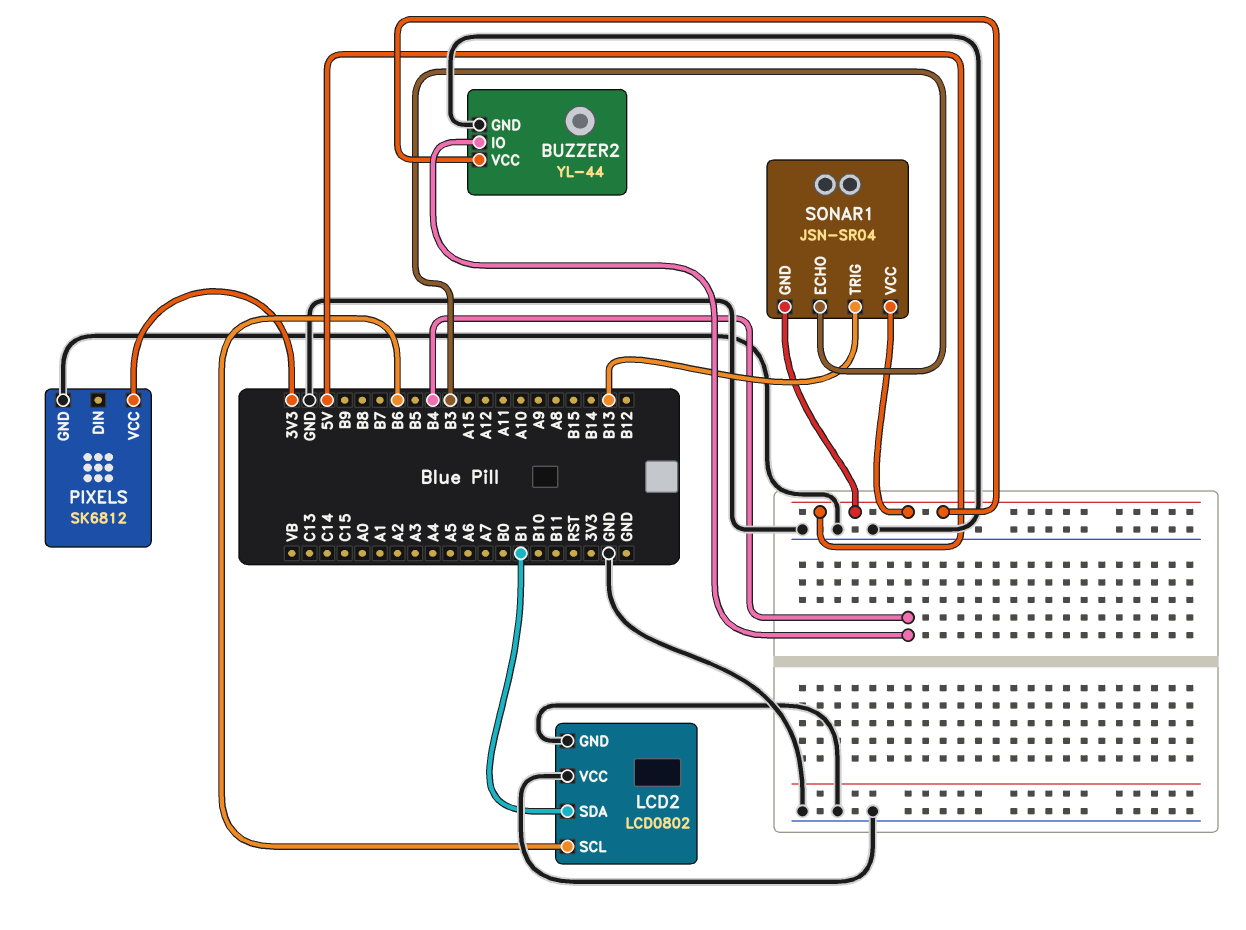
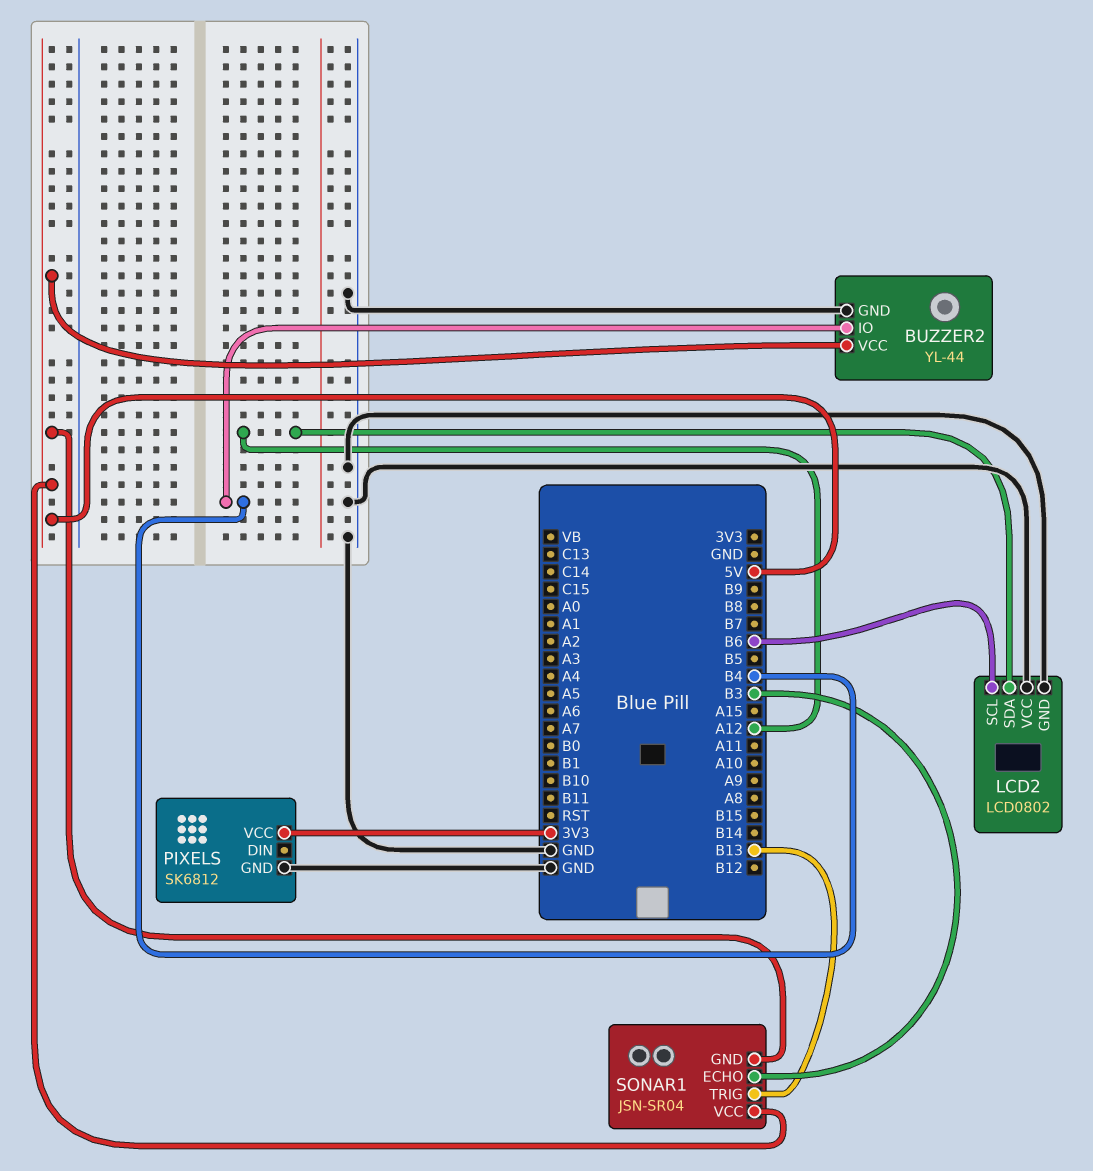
LCD2 pin SDA: B1 -> A12

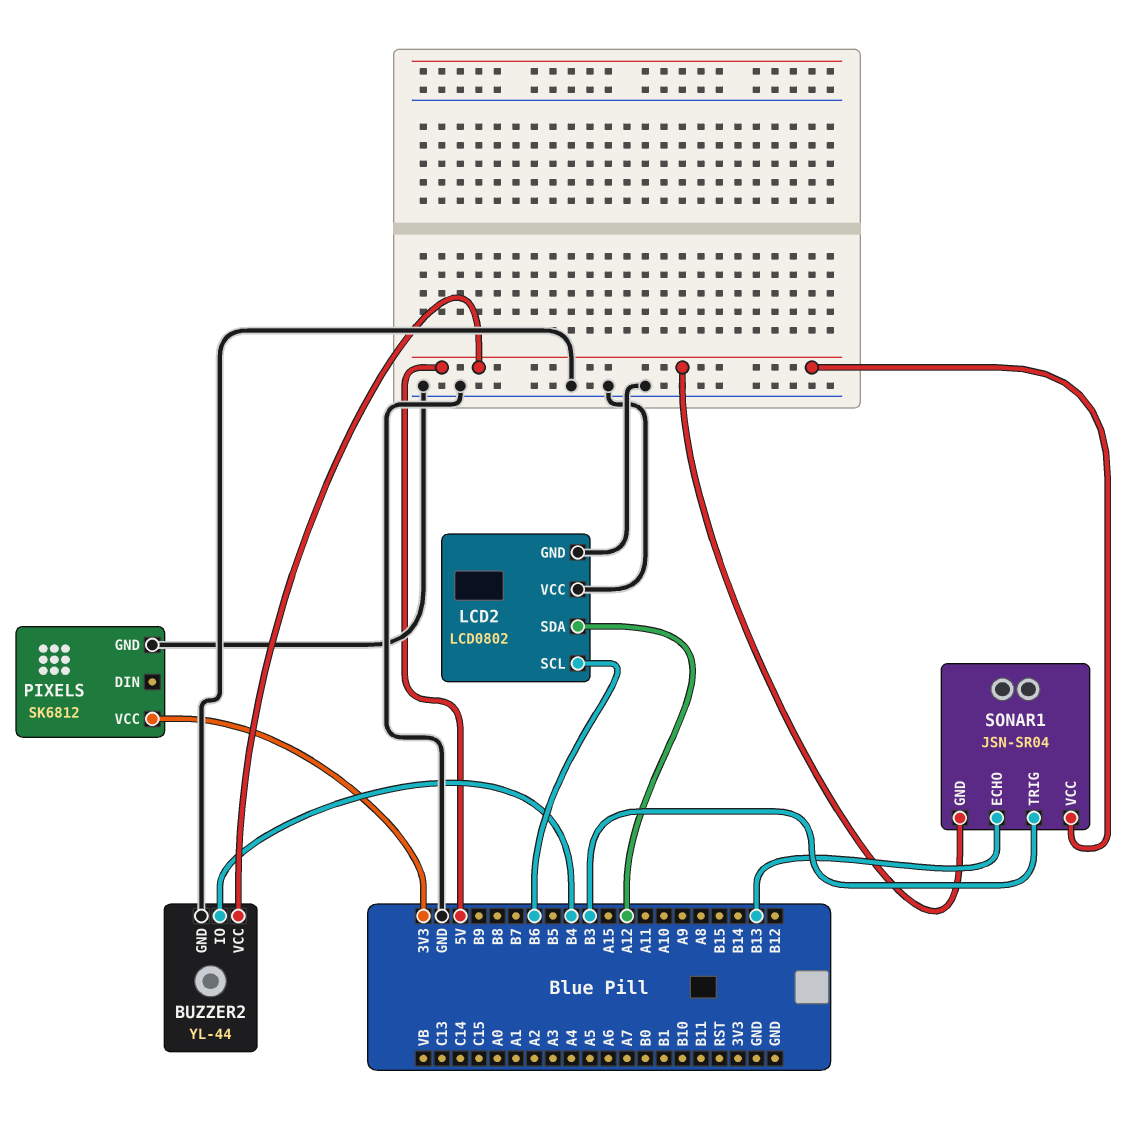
SONAR1 pin ECHO: B3 -> B13
SONAR1 pin TRIG: B13 -> B3

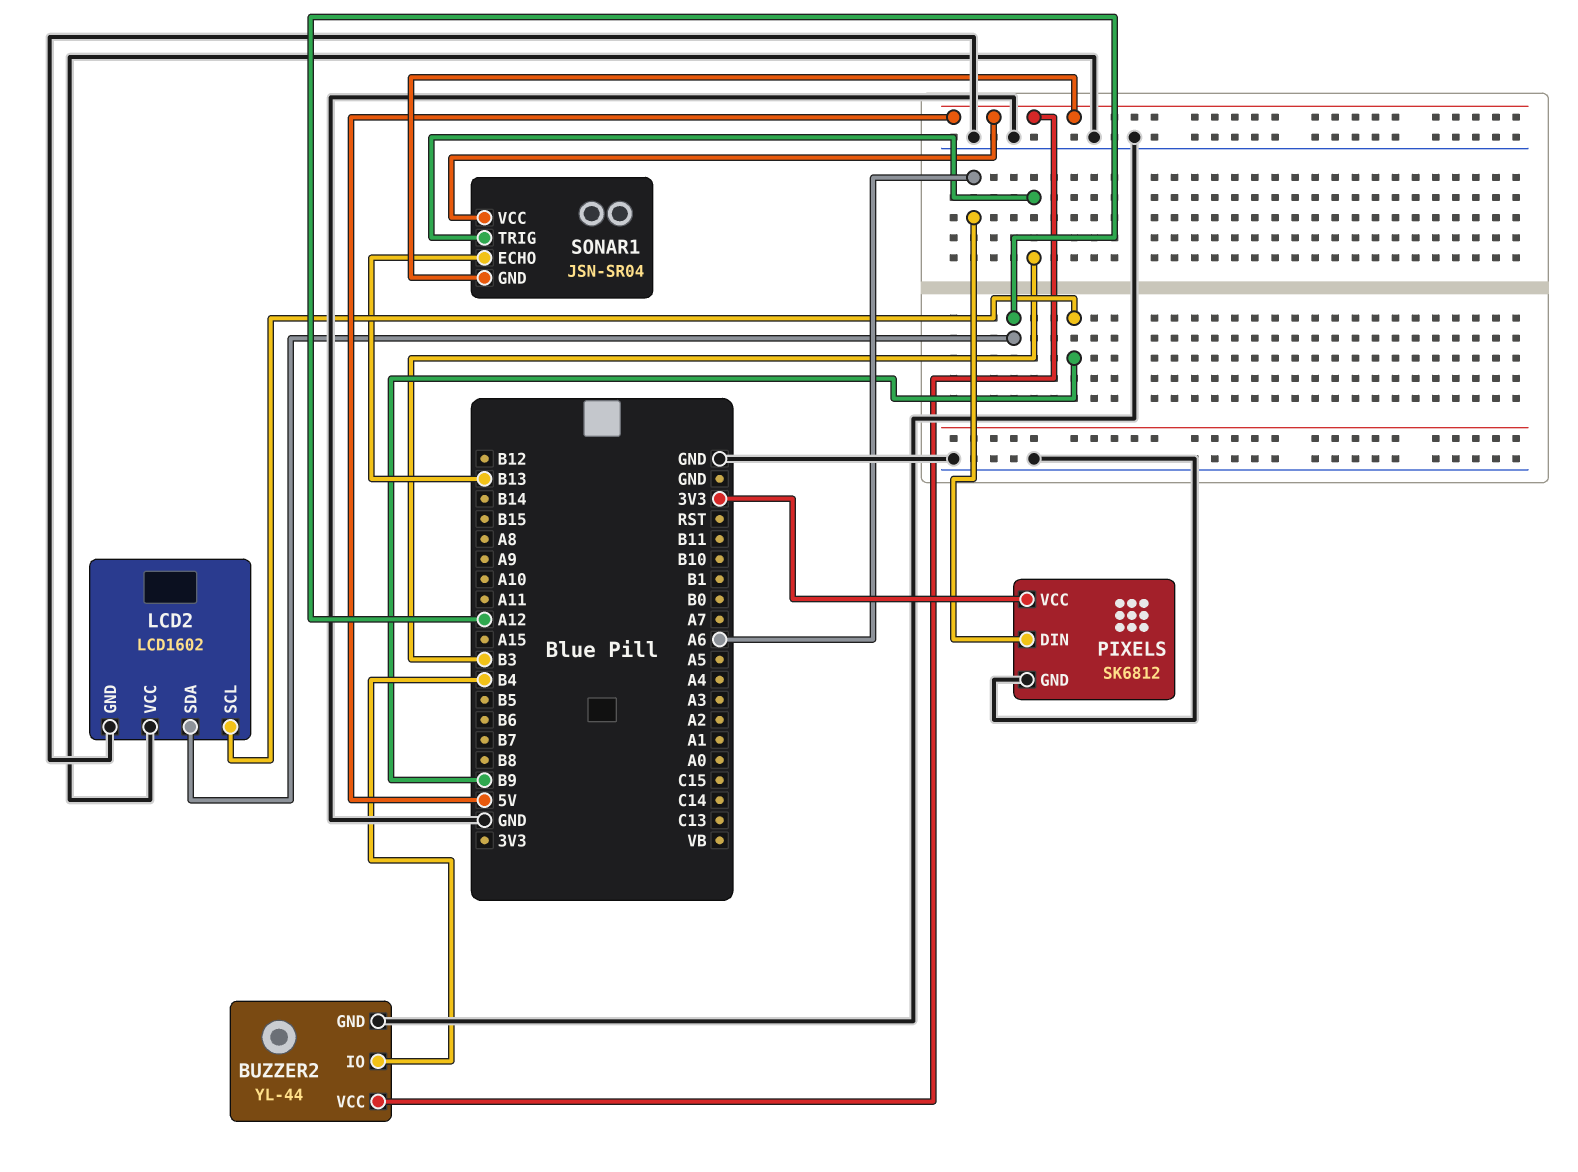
LCD2: LCD0802 -> LCD1602
LCD2 pin SCL: B6 -> B9
PIXELS pin DIN: none -> A6

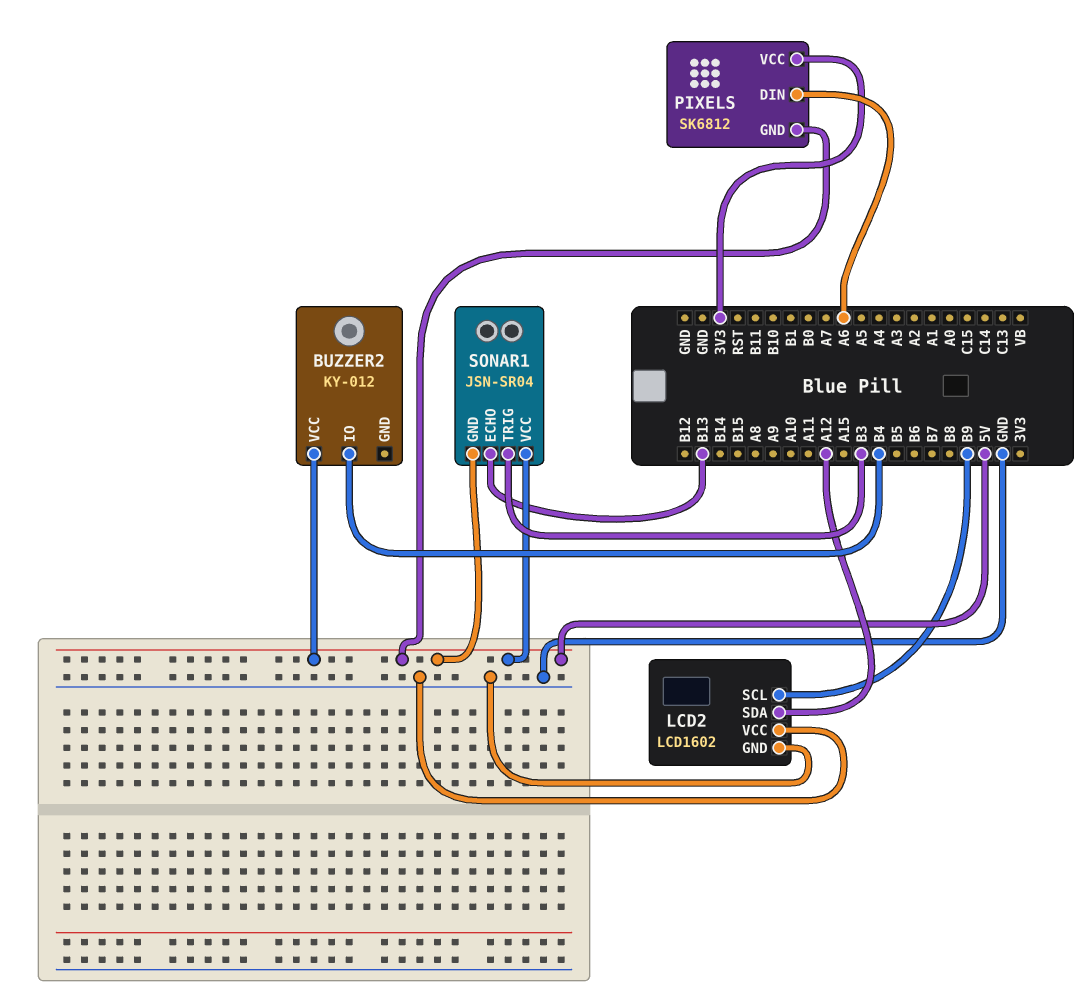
BUZZER2: YL-44 -> KY-012
BUZZER2 pin GND: GND -> none
PIXELS pin GND: GND -> 5V

